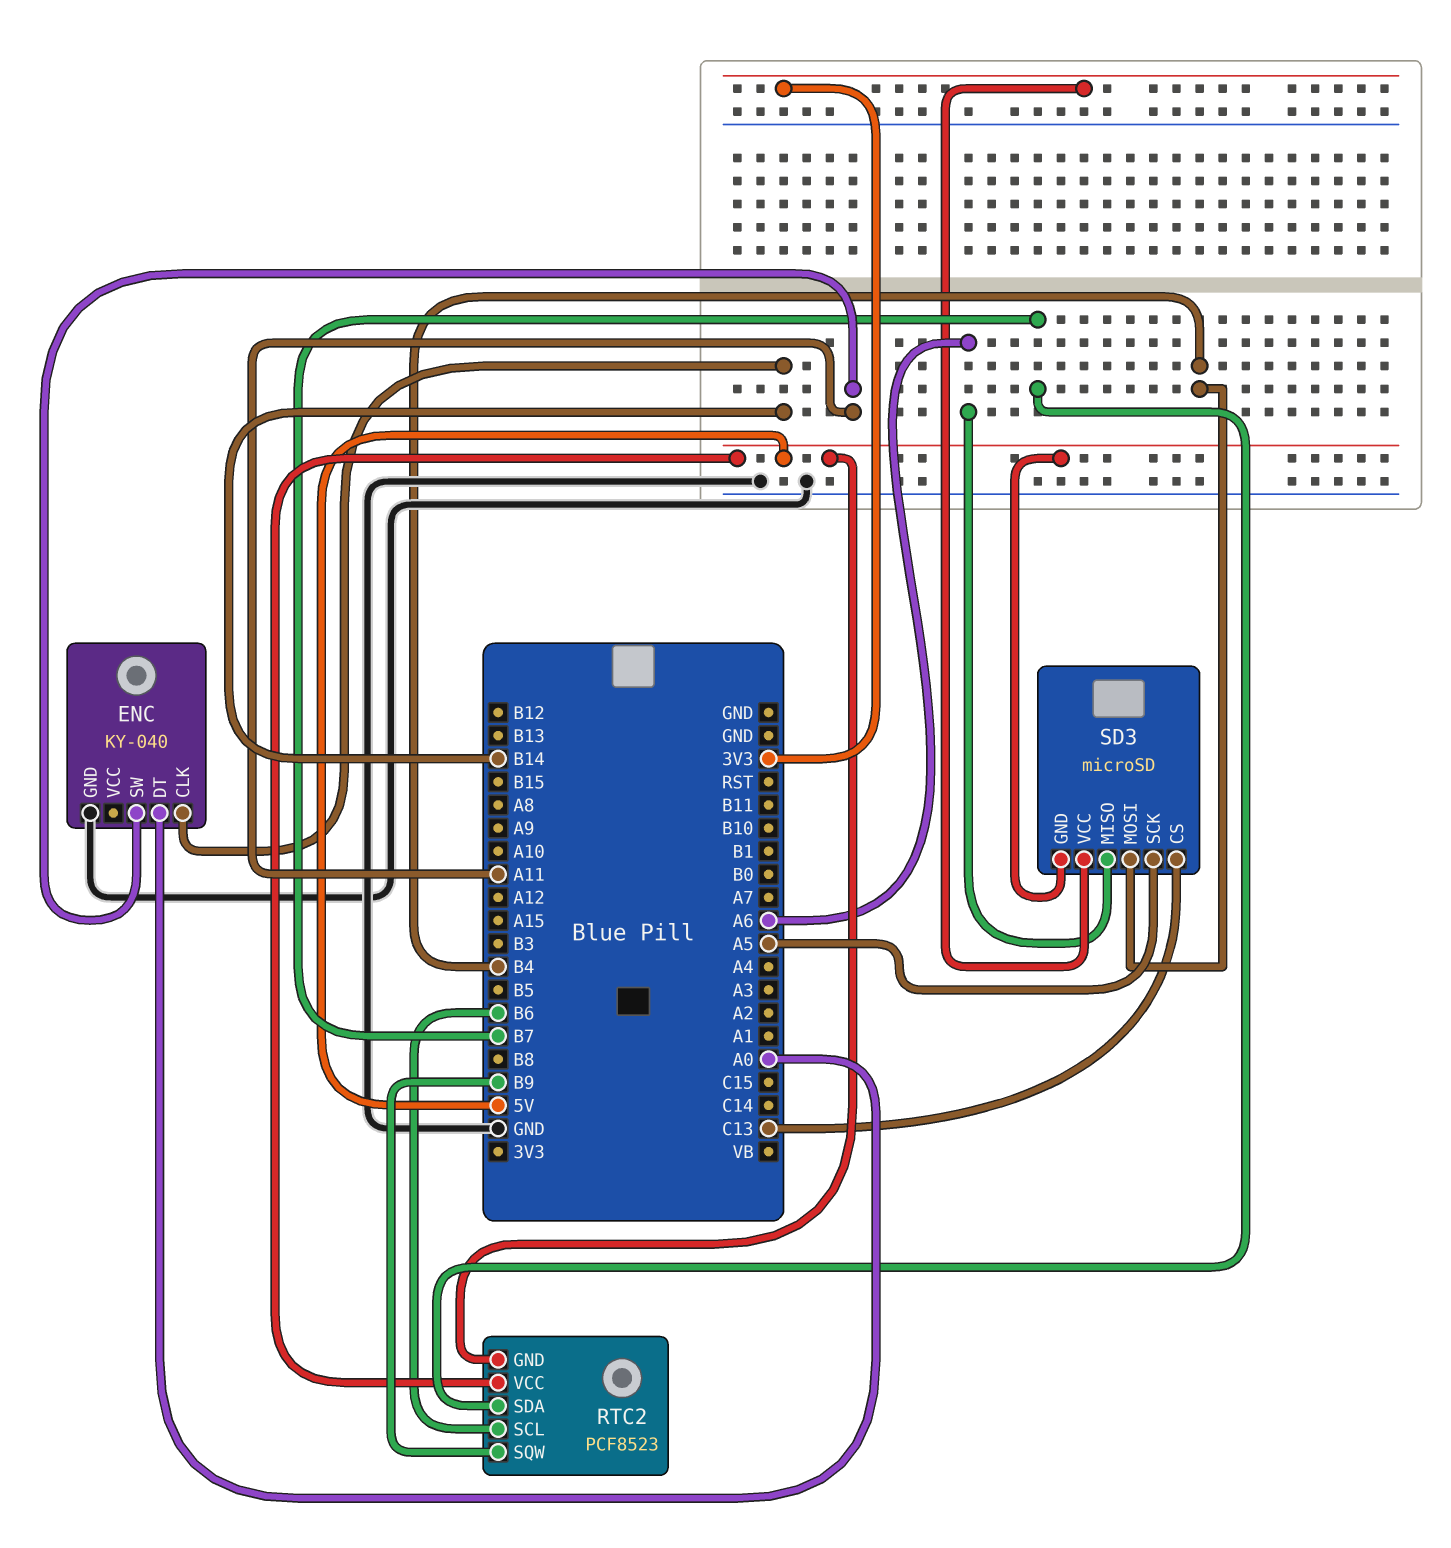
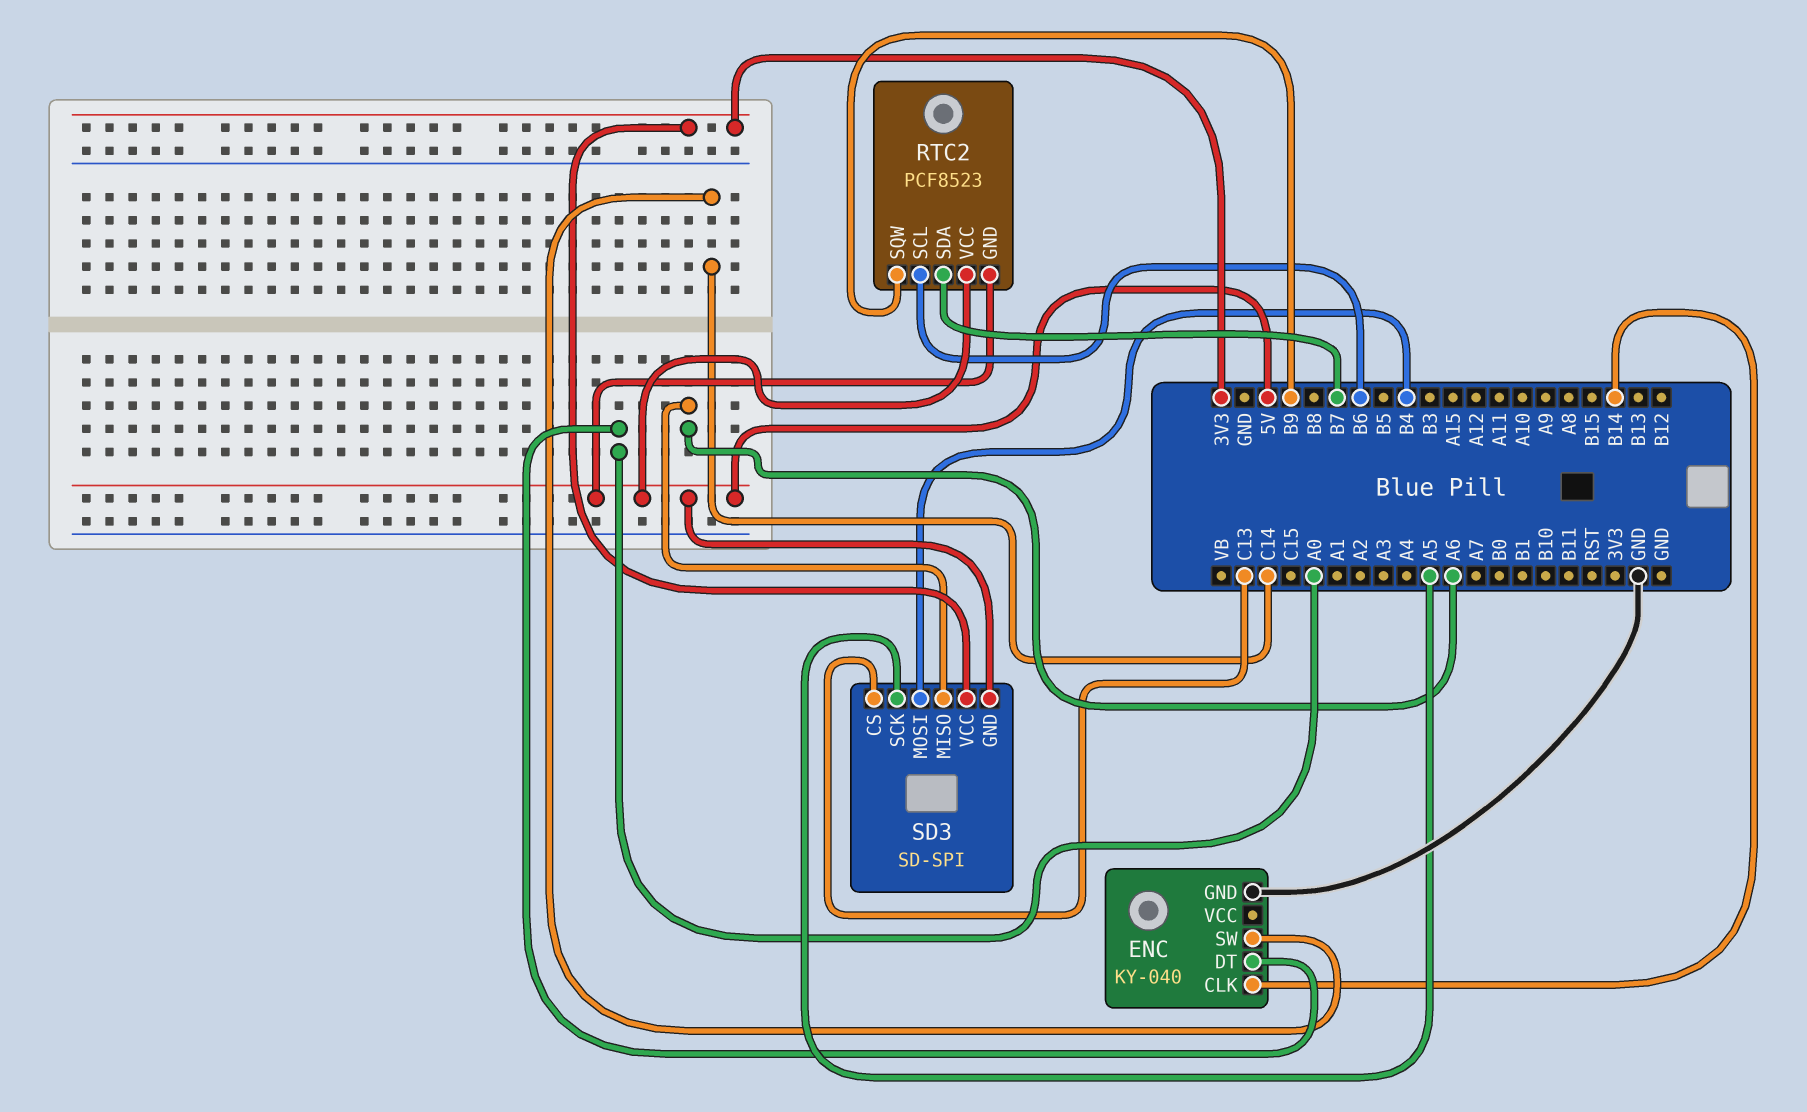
ENC pin SW: A11 -> C14
SD3: microSD -> SD-SPI

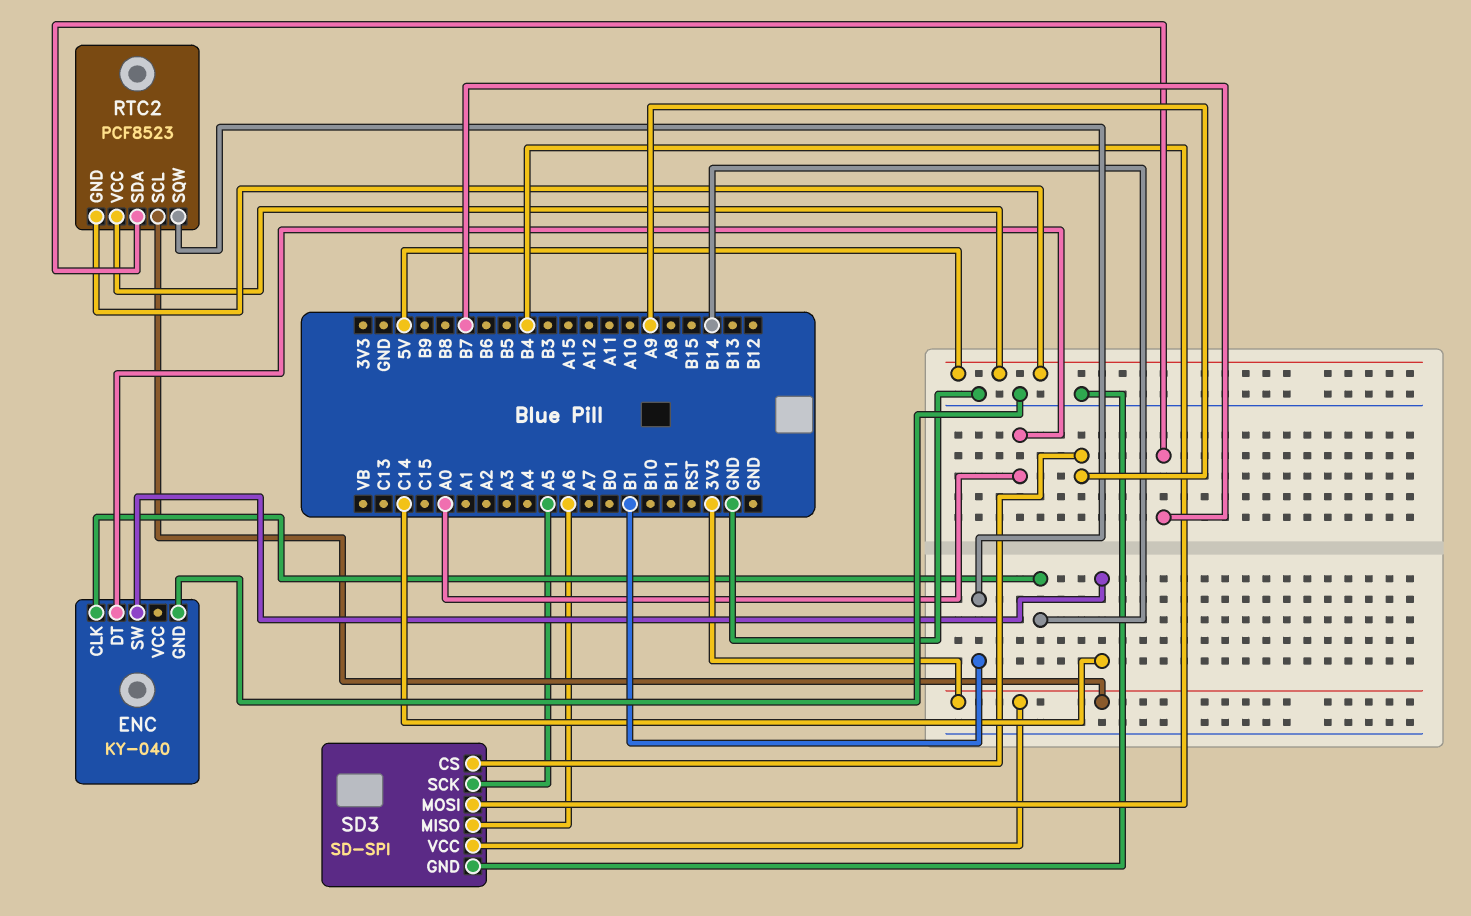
RTC2 pin SCL: B6 -> 3V3
RTC2 pin SQW: B9 -> B1
SD3 pin CS: C13 -> A9
SD3 pin GND: 5V -> GND

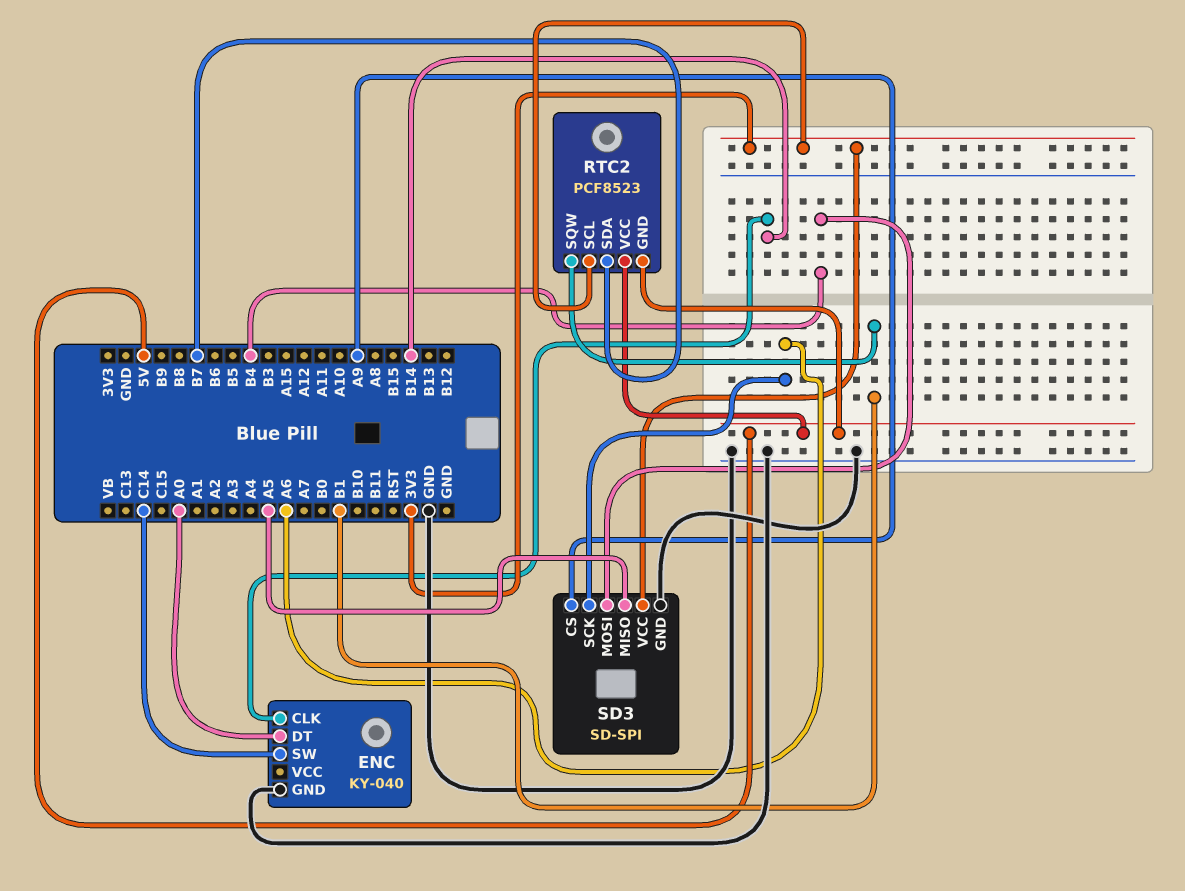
SD3 pin MISO: A6 -> A5
SD3 pin SCK: A5 -> A6

